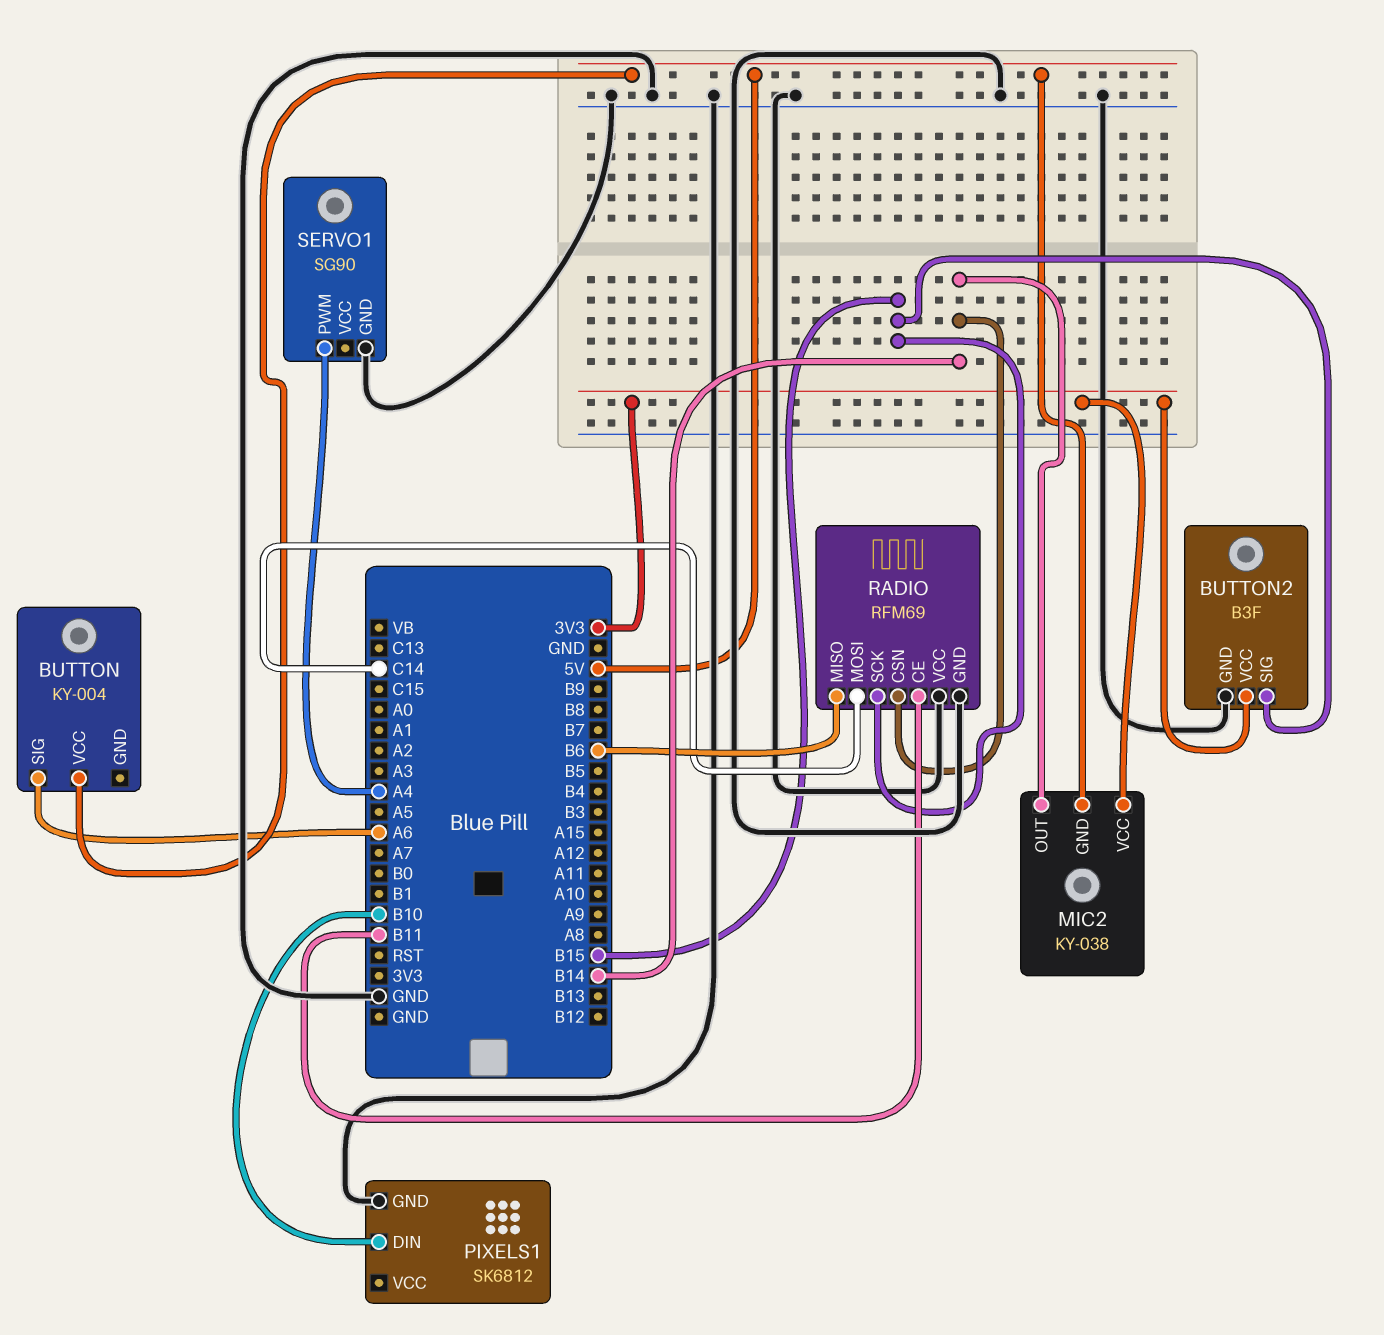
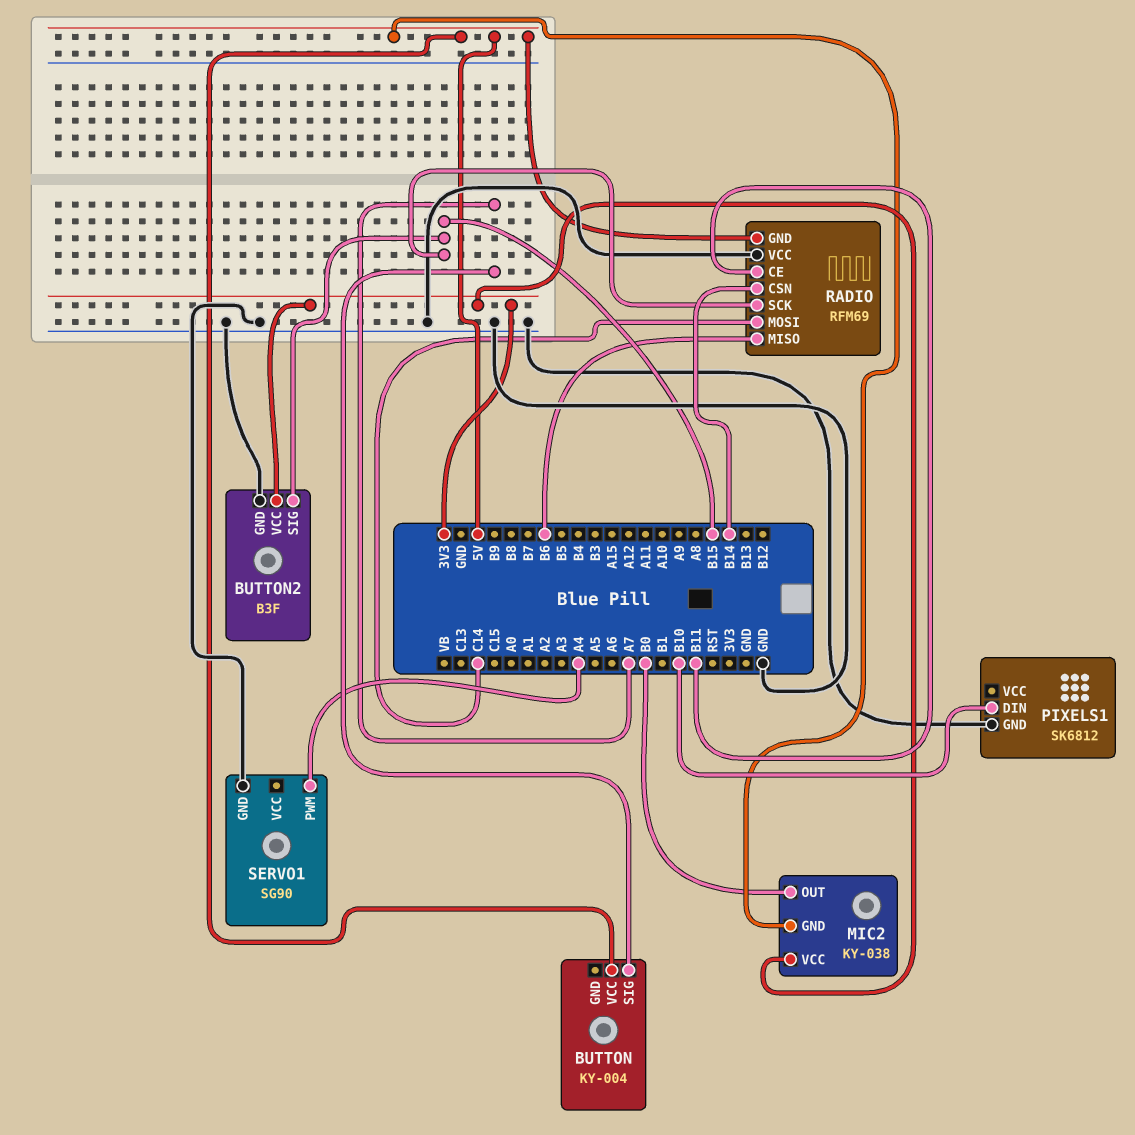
BUTTON pin SIG: A6 -> A7
MIC2 pin OUT: B14 -> B0
RADIO pin GND: GND -> 5V

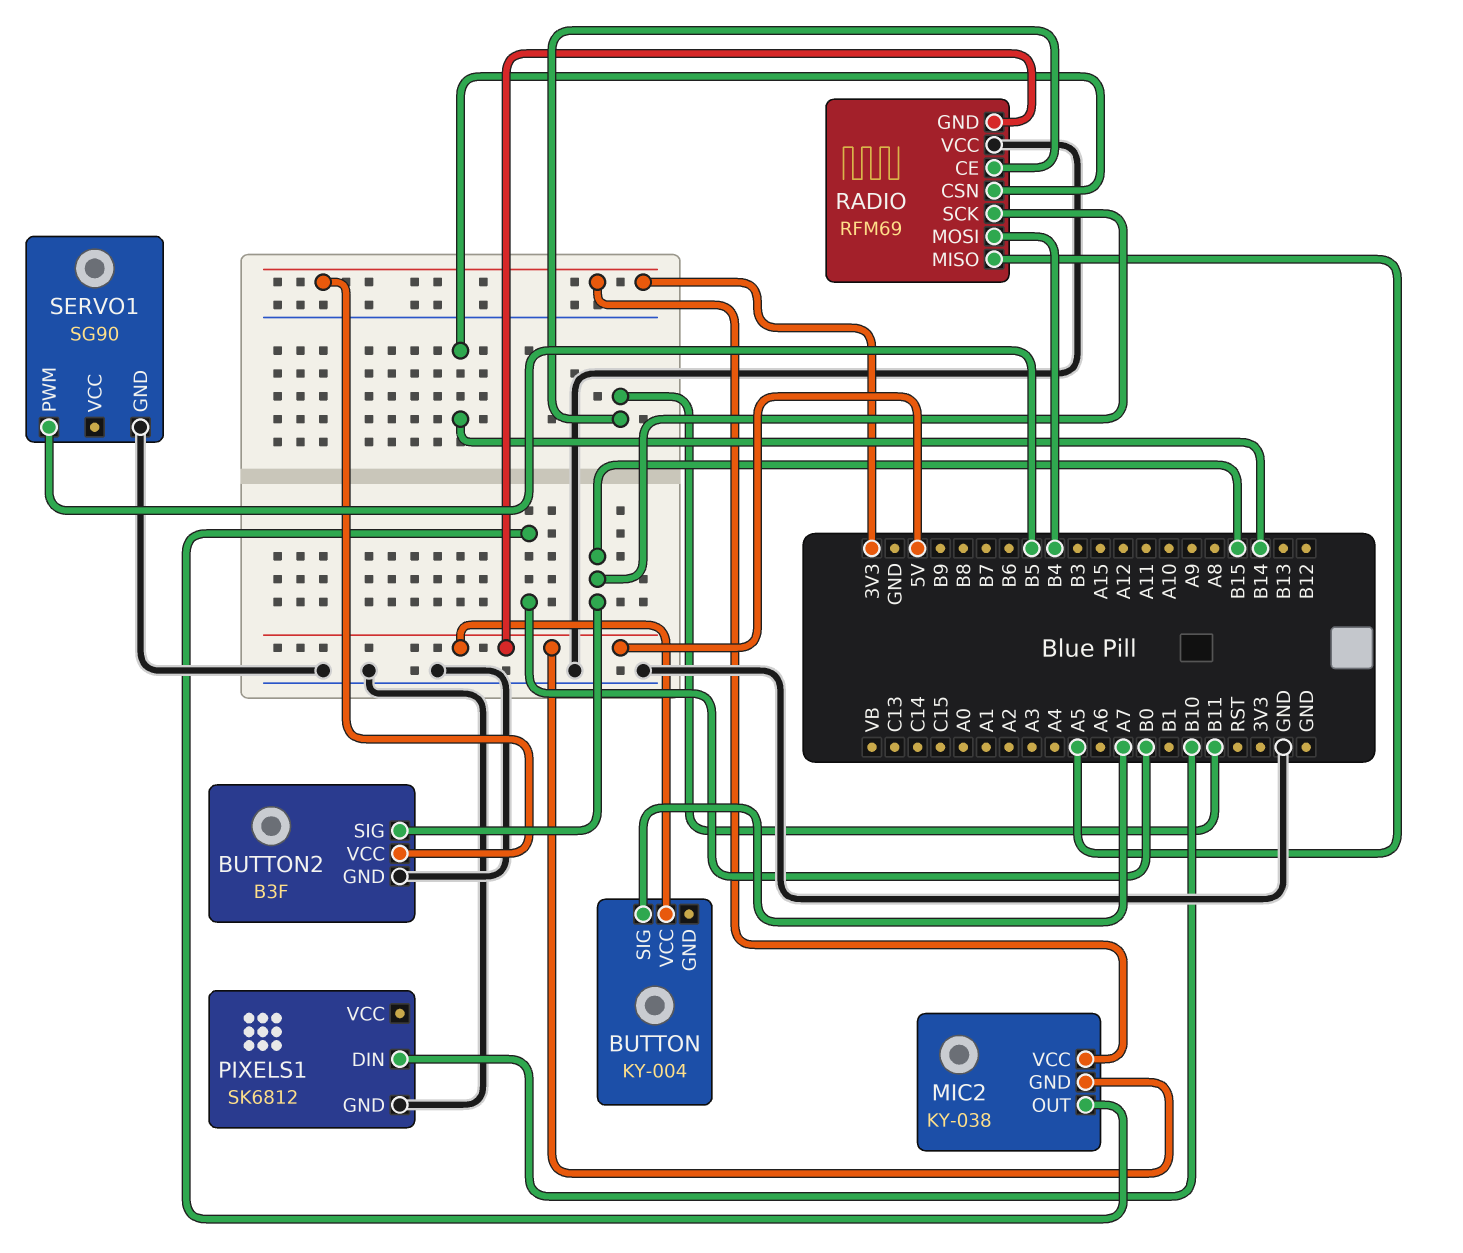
RADIO pin MISO: B6 -> A5
RADIO pin MOSI: C14 -> B4
SERVO1 pin PWM: A4 -> B5

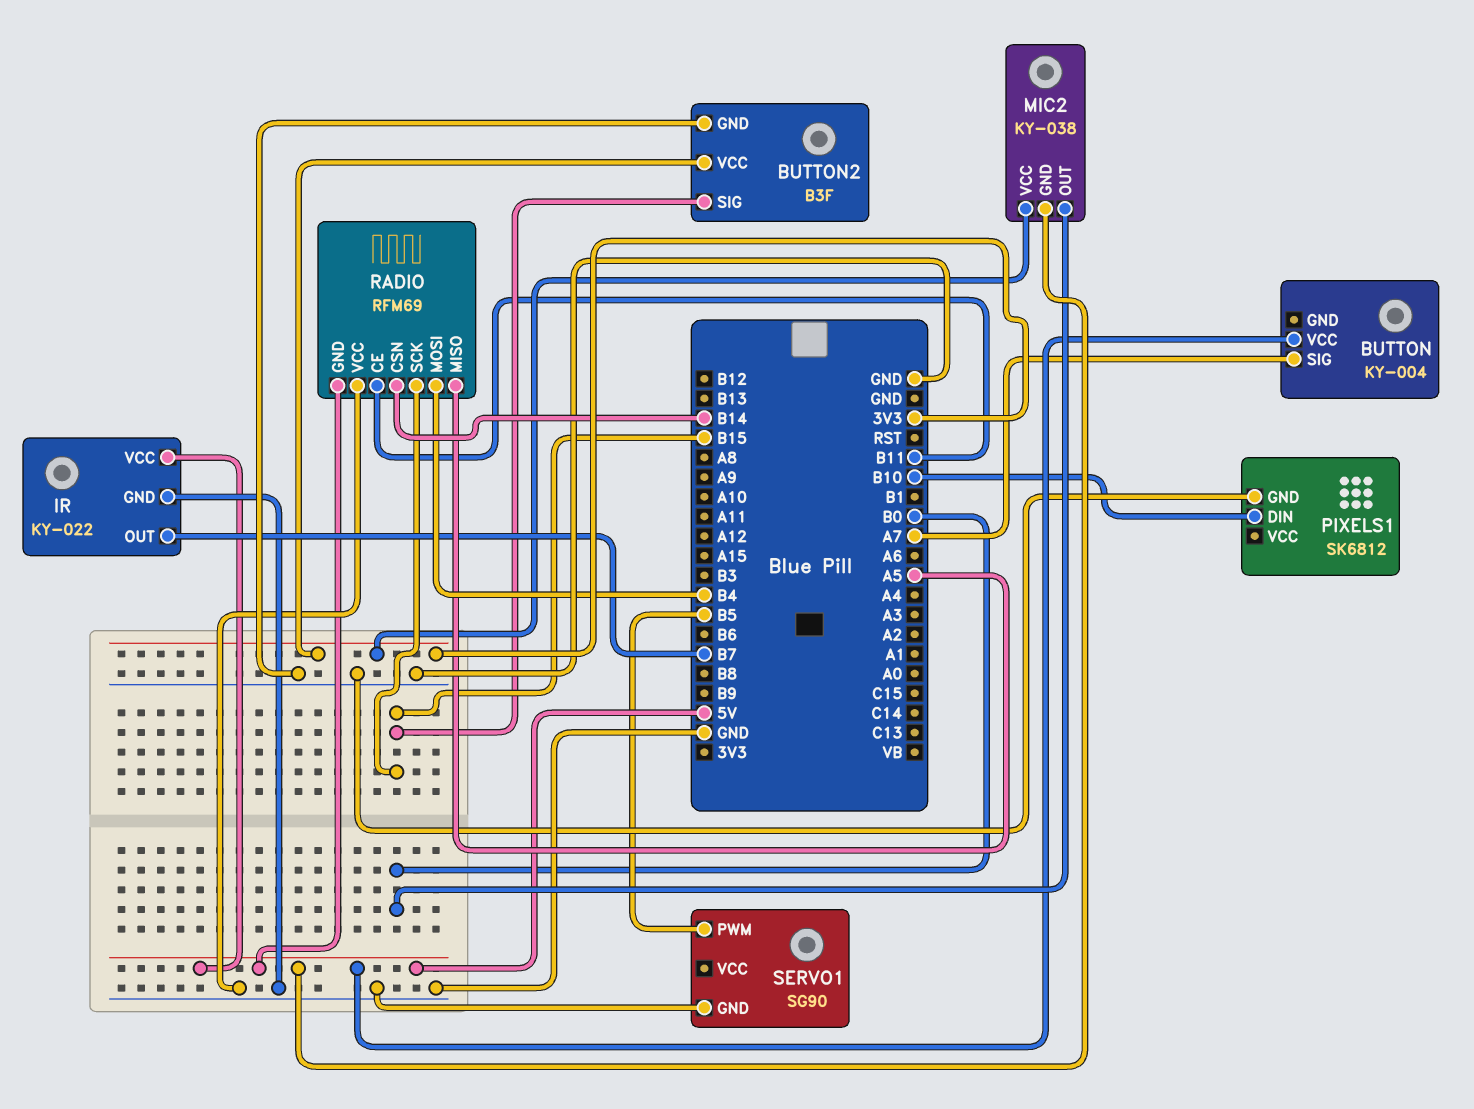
IR: none -> KY-022
IR pin GND: none -> GND
IR pin OUT: none -> B7
IR pin VCC: none -> 5V

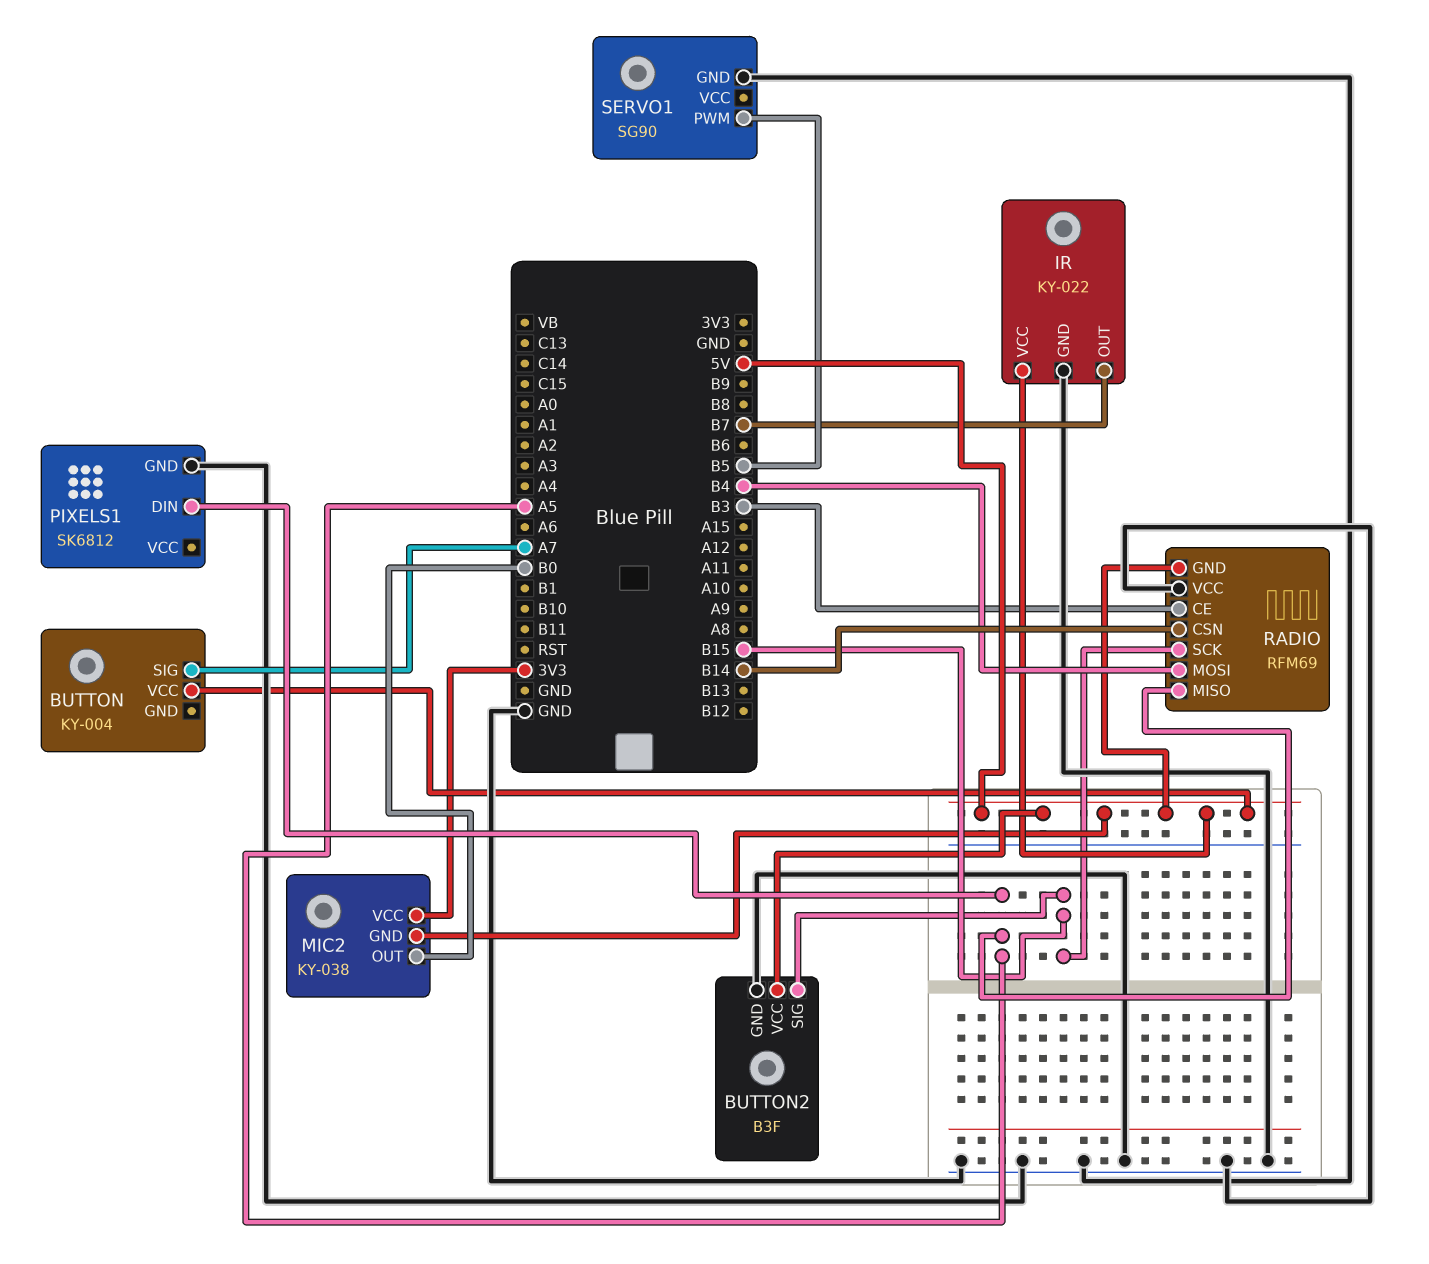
BUTTON2 pin VCC: 3V3 -> 5V
PIXELS1 pin DIN: B10 -> A5
RADIO pin CE: B11 -> B3

